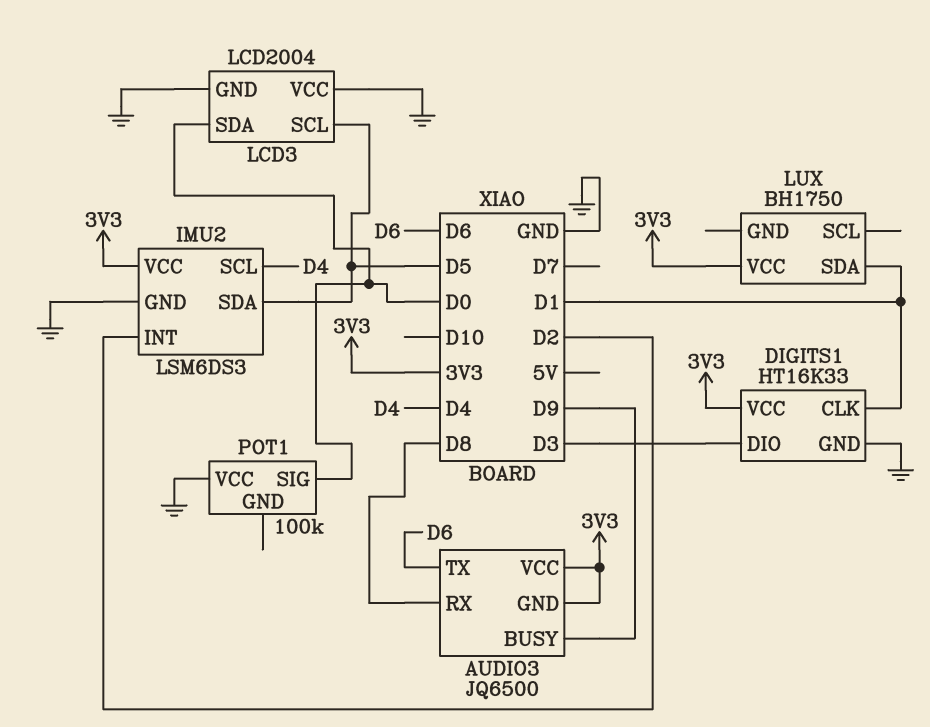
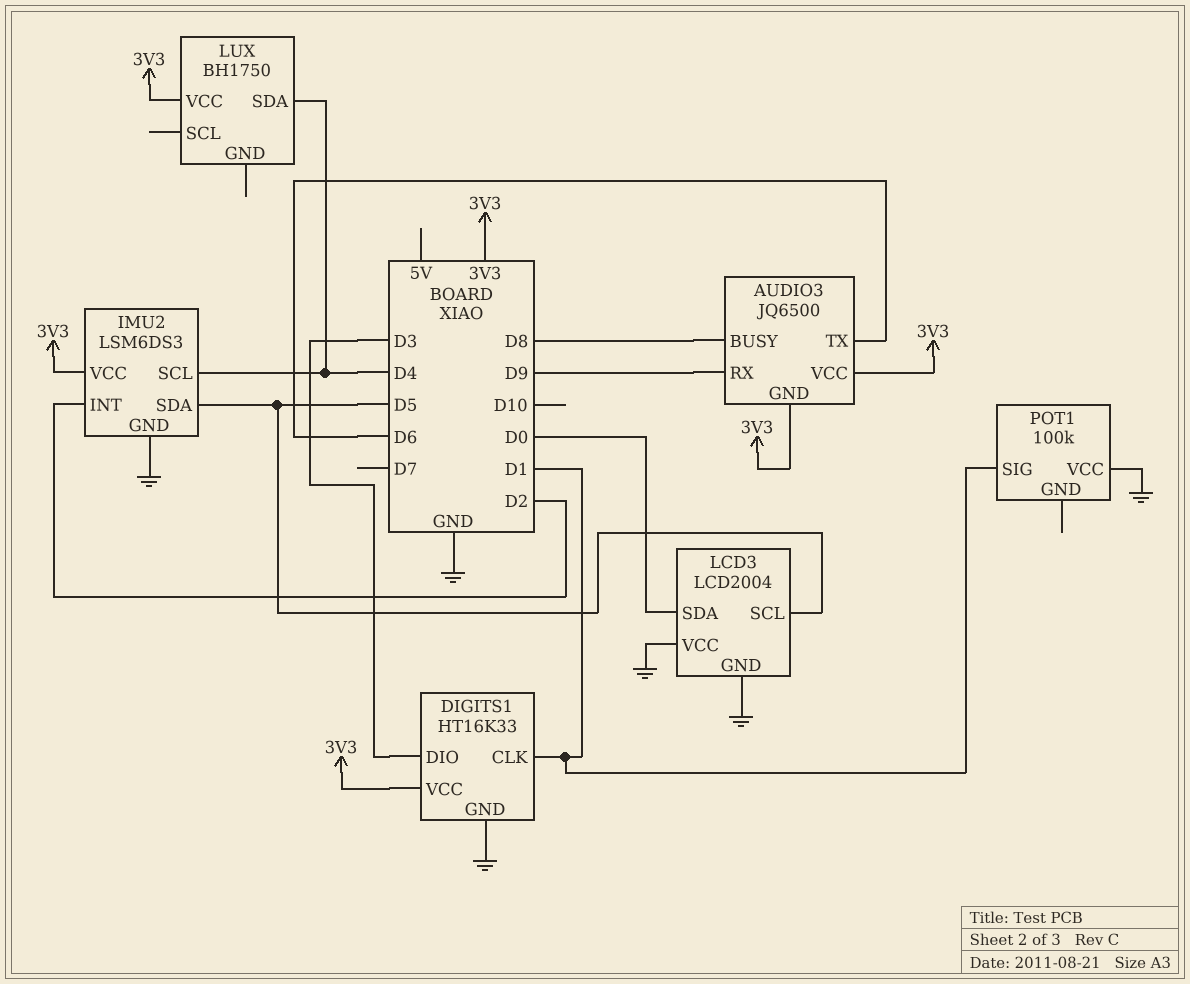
AUDIO3 pin BUSY: D9 -> D8
AUDIO3 pin RX: D8 -> D9
LUX pin SDA: D1 -> D4
POT1 pin SIG: D0 -> D1

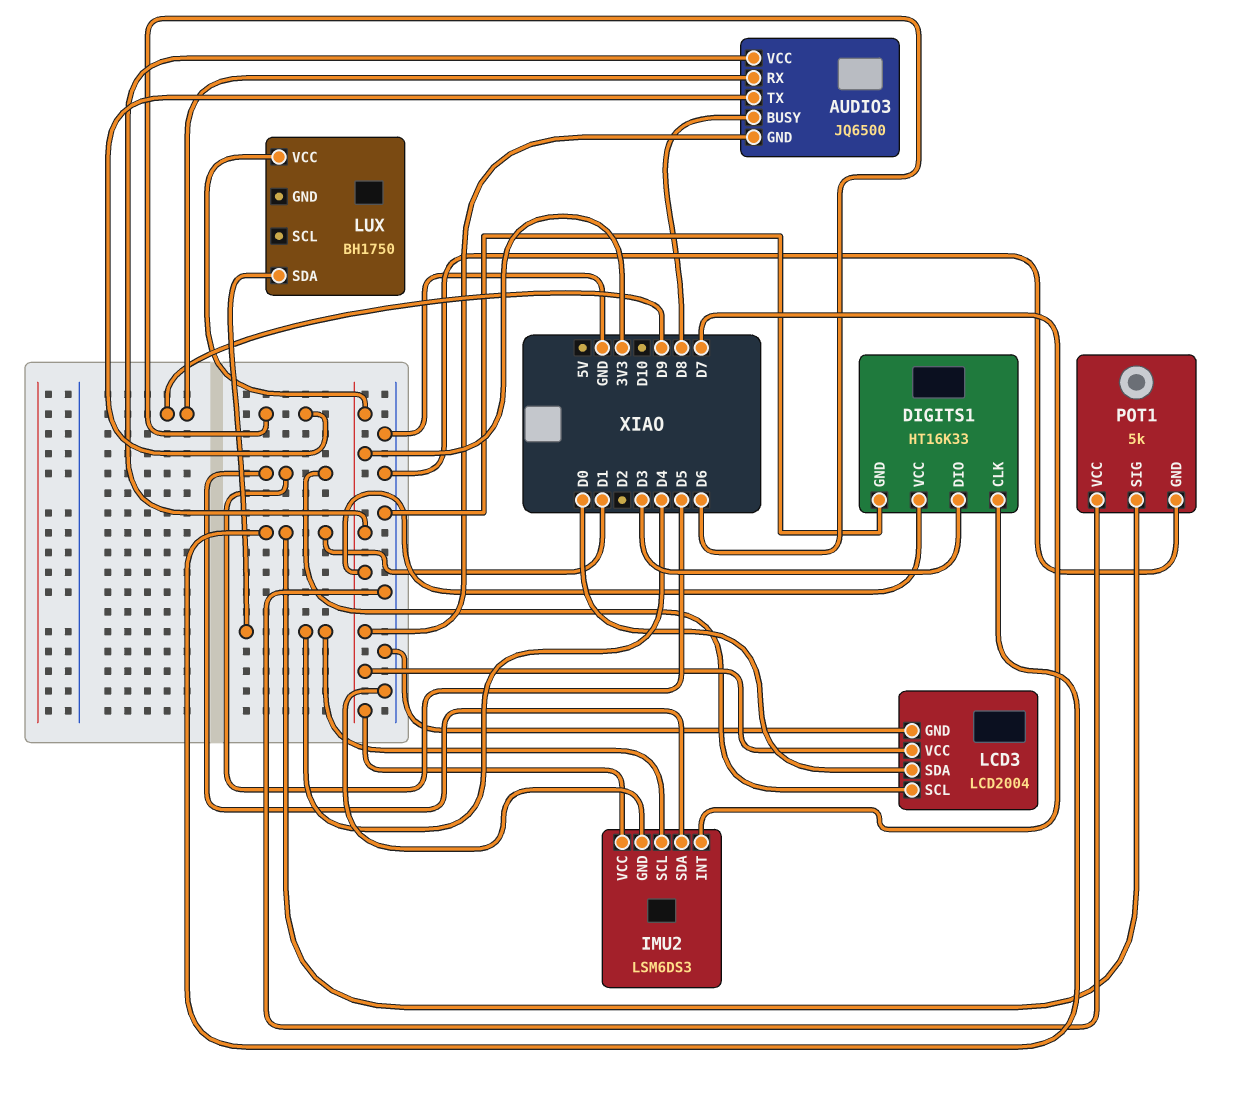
IMU2 pin INT: D2 -> D7
LCD3 pin VCC: GND -> 3V3
POT1: 100k -> 5k
POT1 pin GND: none -> GND

